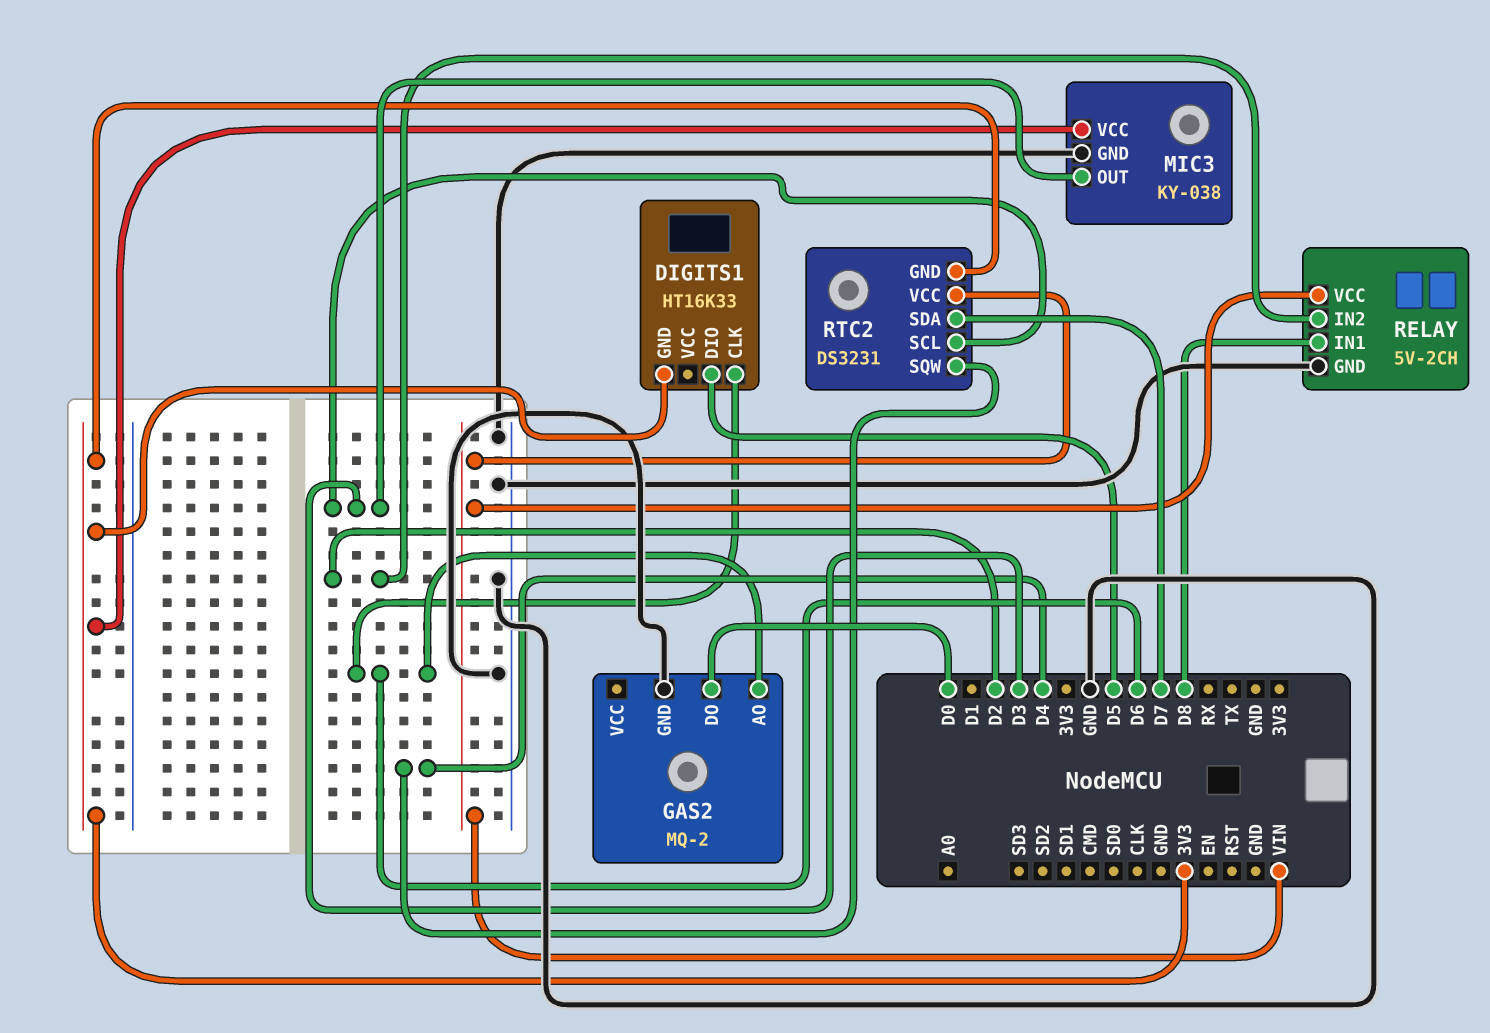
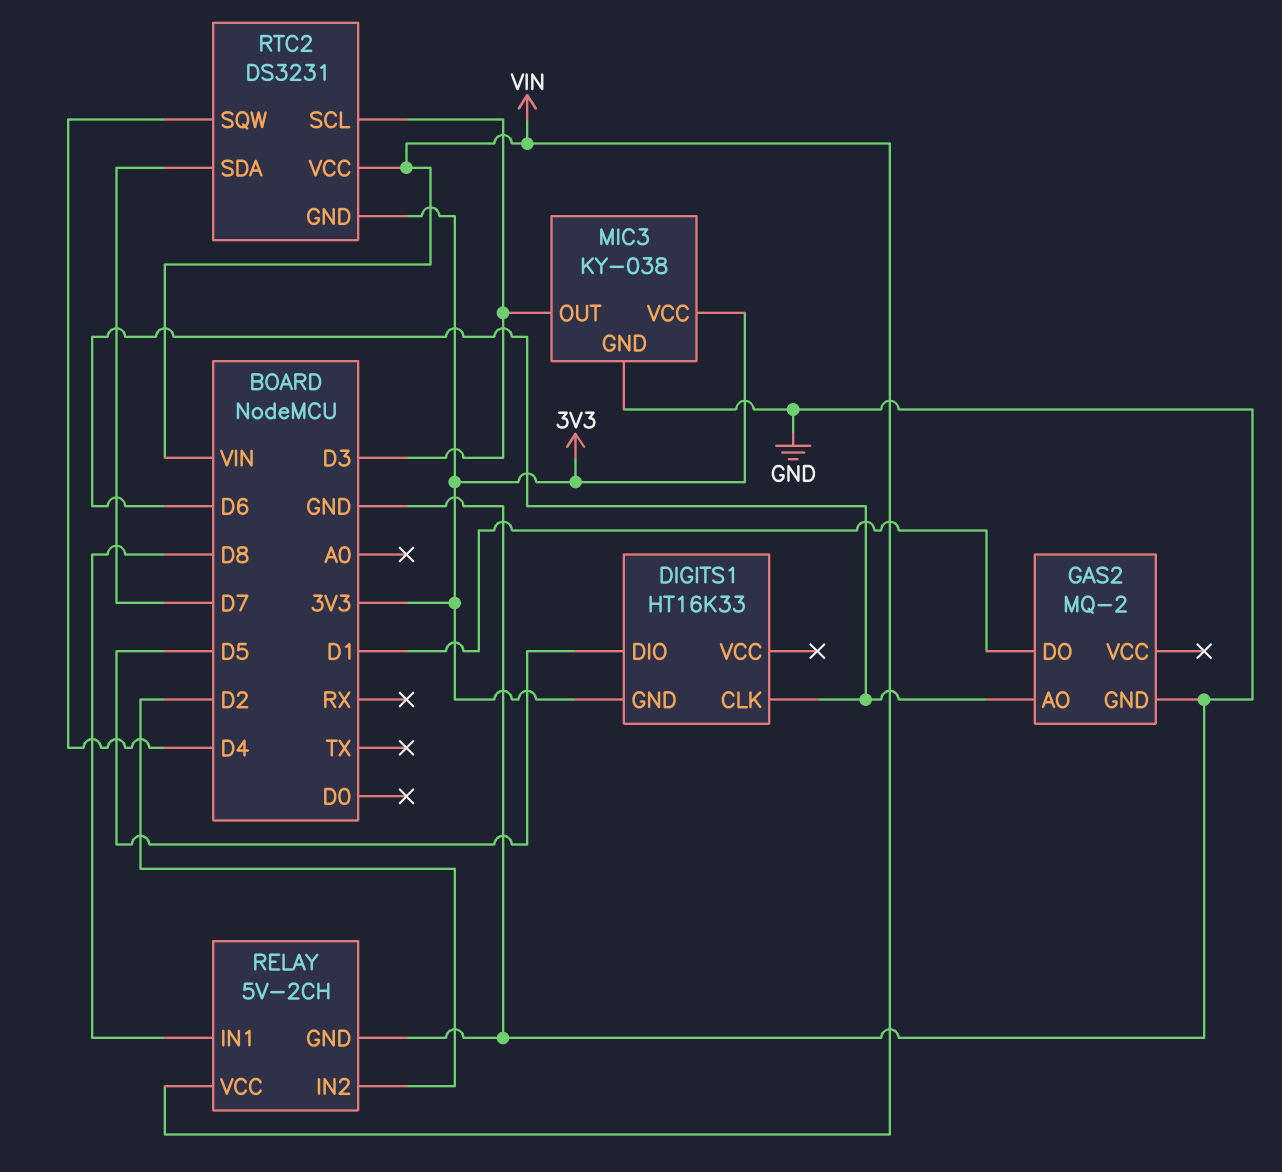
GAS2 pin DO: D0 -> D1

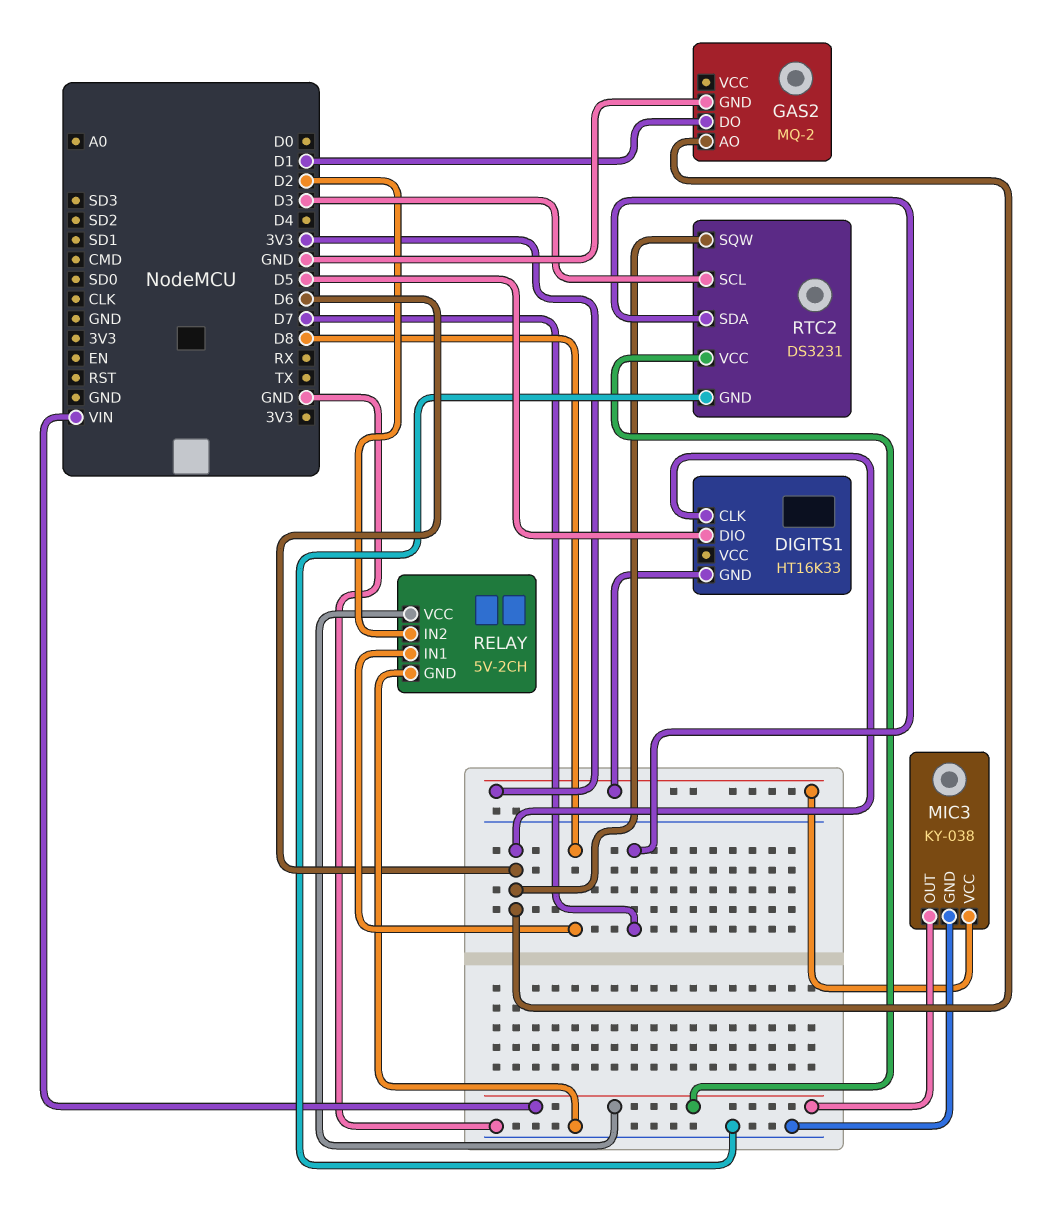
MIC3 pin OUT: D3 -> VIN
RTC2 pin GND: 3V3 -> GND
RTC2 pin SQW: D4 -> D6

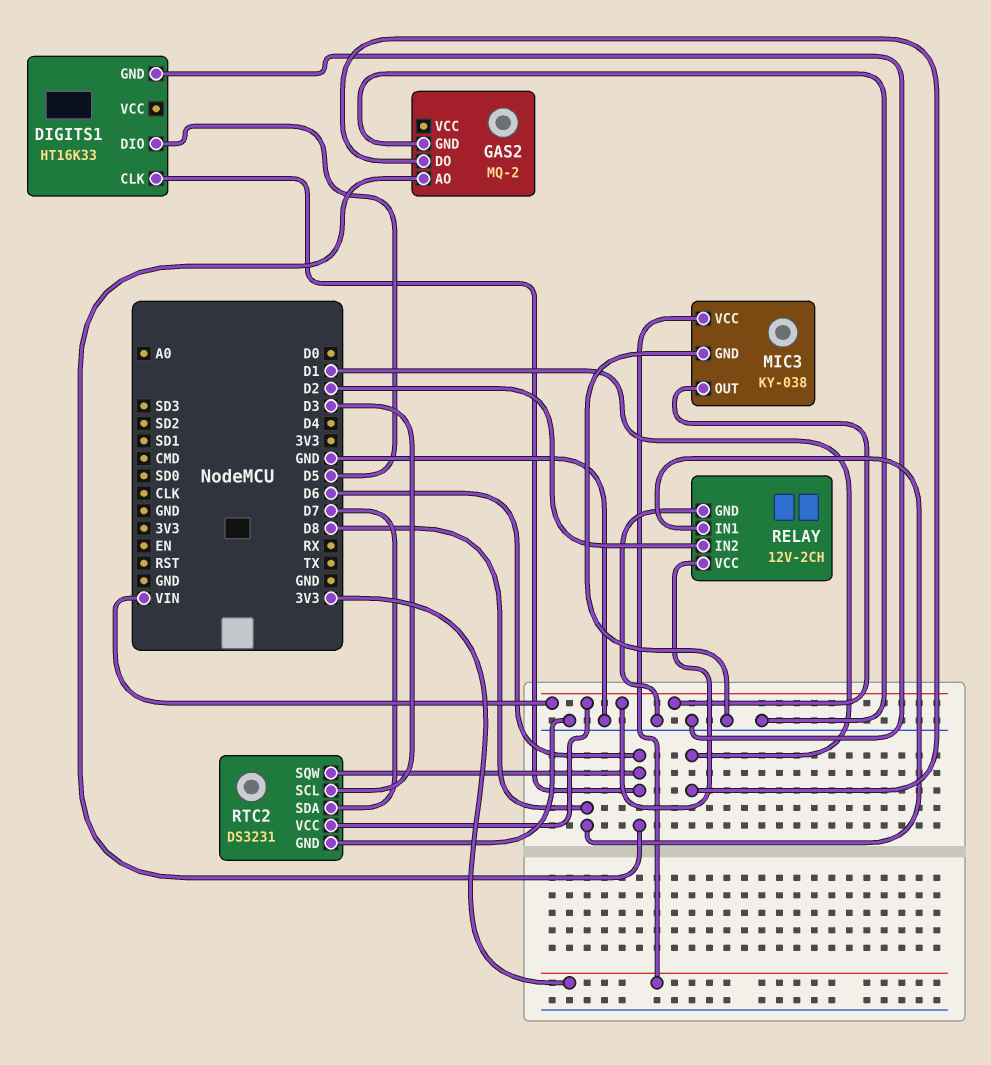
DIGITS1 pin GND: 3V3 -> GND
RELAY: 5V-2CH -> 12V-2CH

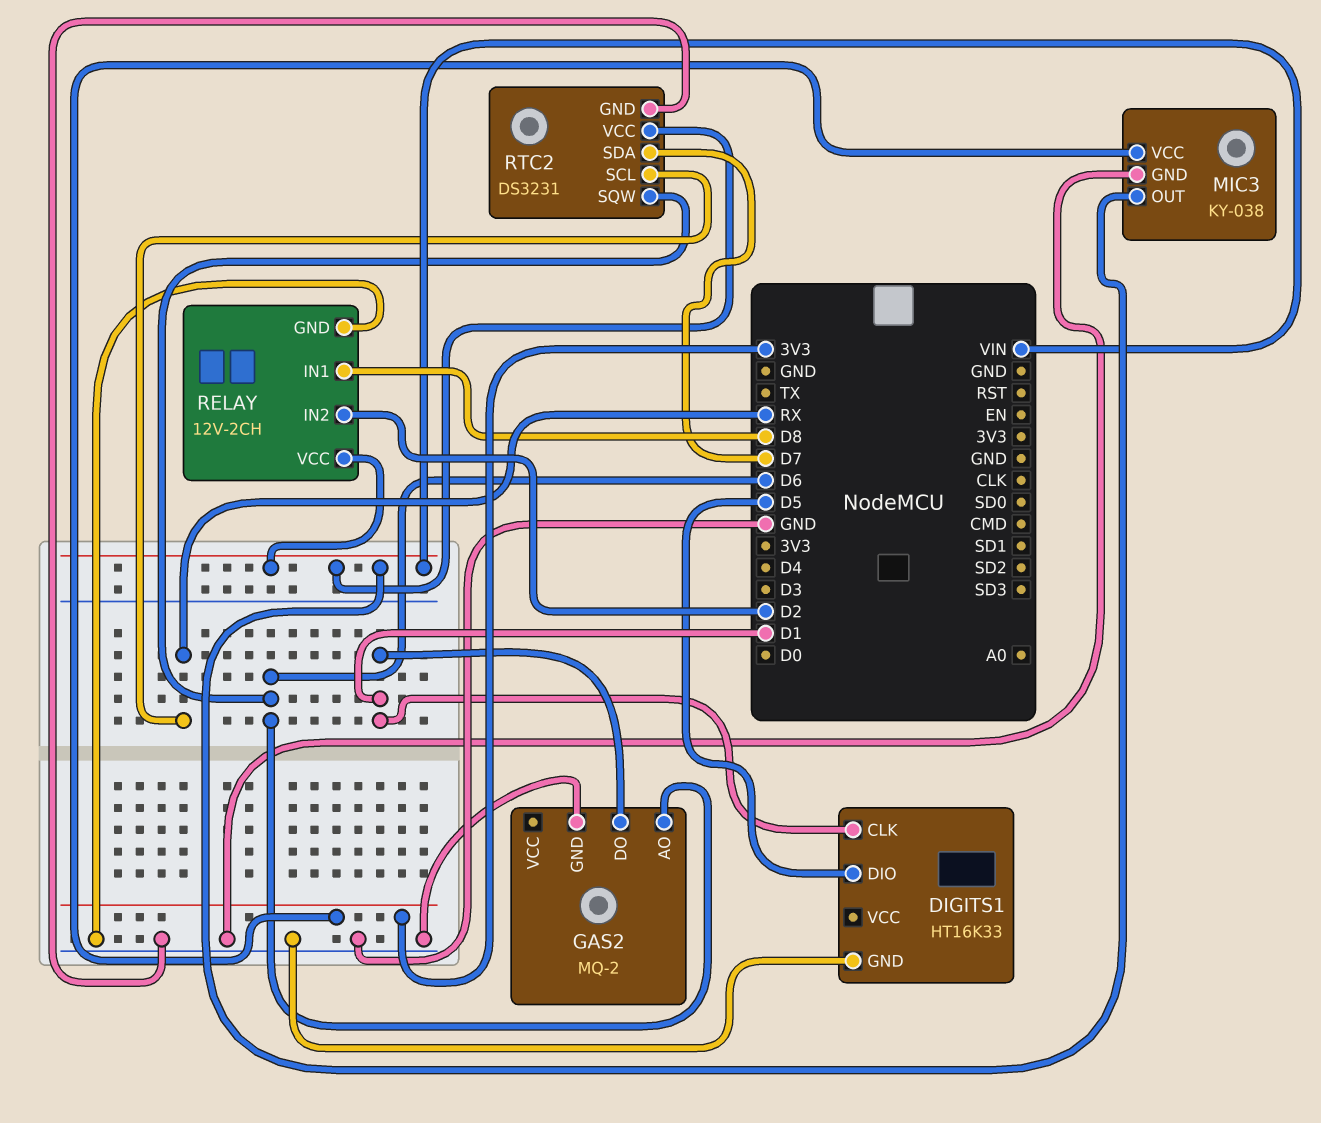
DIGITS1 pin CLK: D6 -> D1
RTC2 pin SCL: D3 -> RX

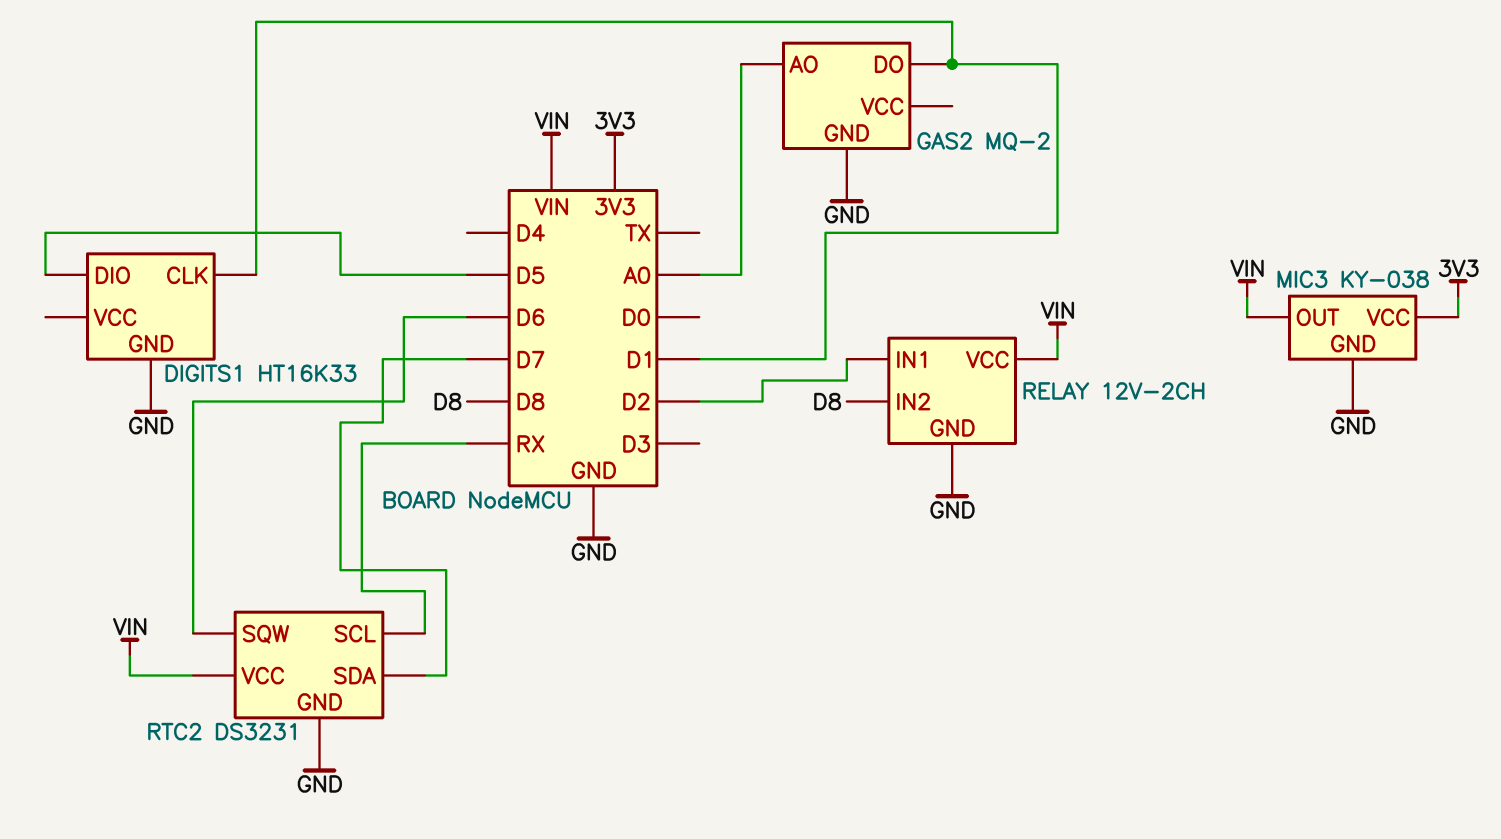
GAS2 pin AO: D6 -> A0
RELAY pin IN1: D8 -> D2
RELAY pin IN2: D2 -> D8

